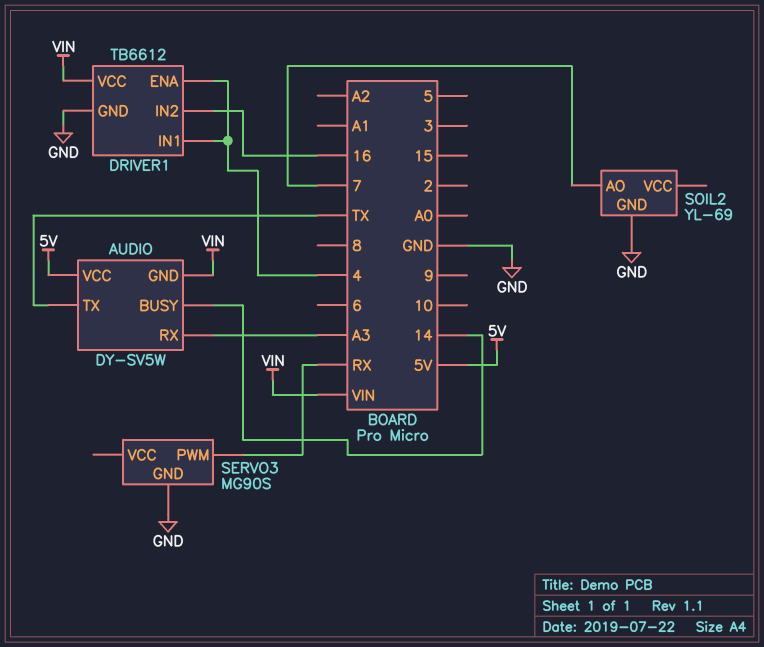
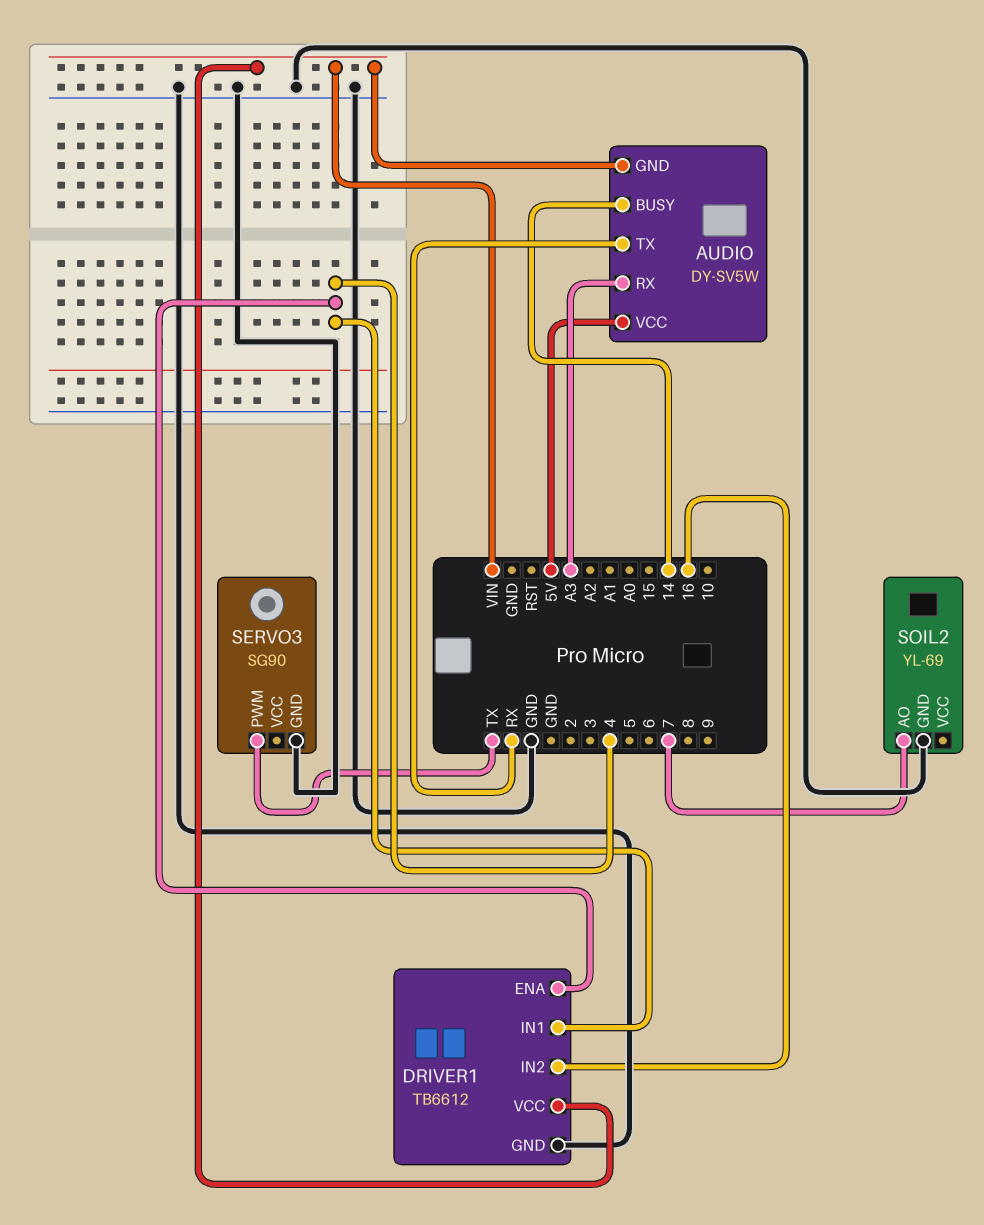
AUDIO pin TX: TX -> RX
SERVO3: MG90S -> SG90
SERVO3 pin PWM: RX -> TX

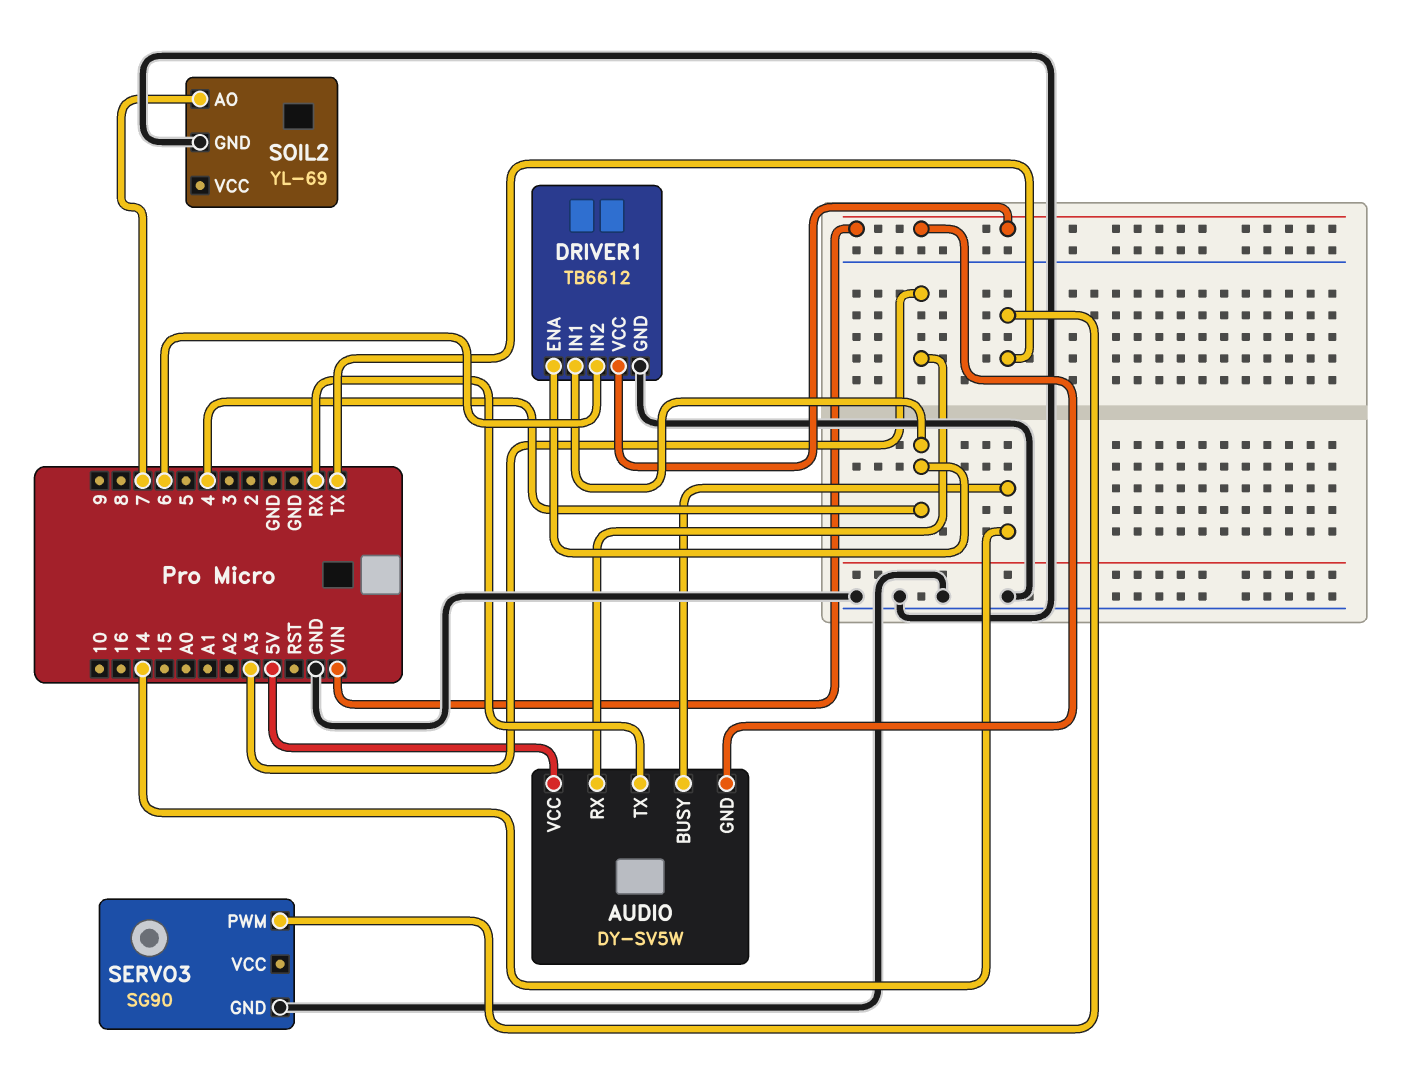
DRIVER1 pin IN2: 16 -> 6

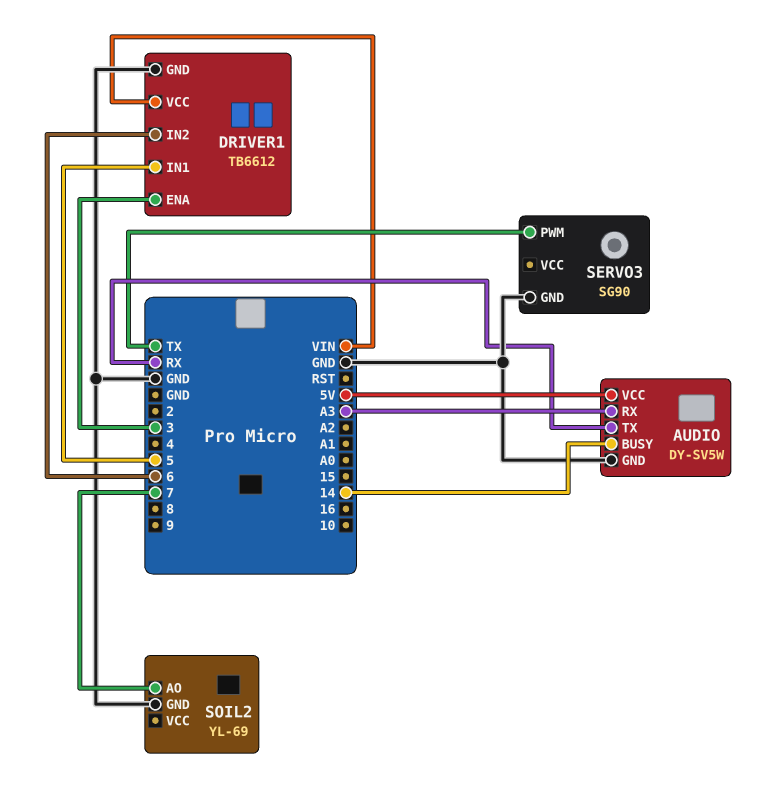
AUDIO pin GND: VIN -> GND
DRIVER1 pin ENA: 4 -> 3
DRIVER1 pin IN1: 4 -> 5

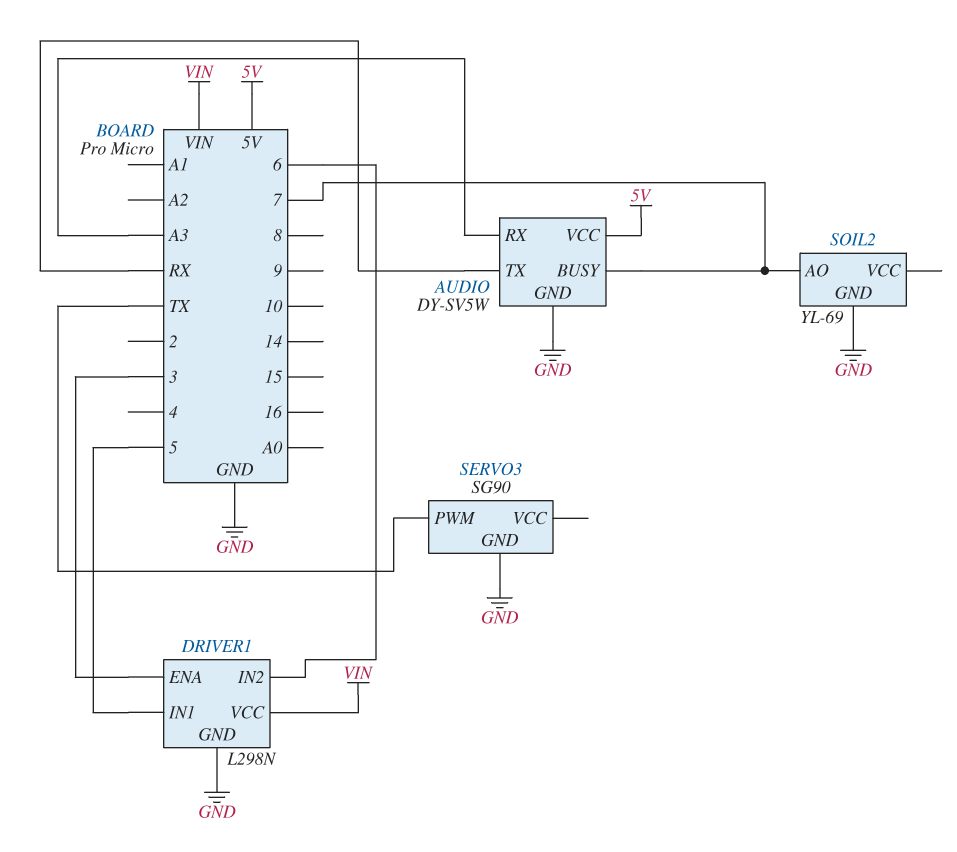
AUDIO pin BUSY: 14 -> 7
DRIVER1: TB6612 -> L298N

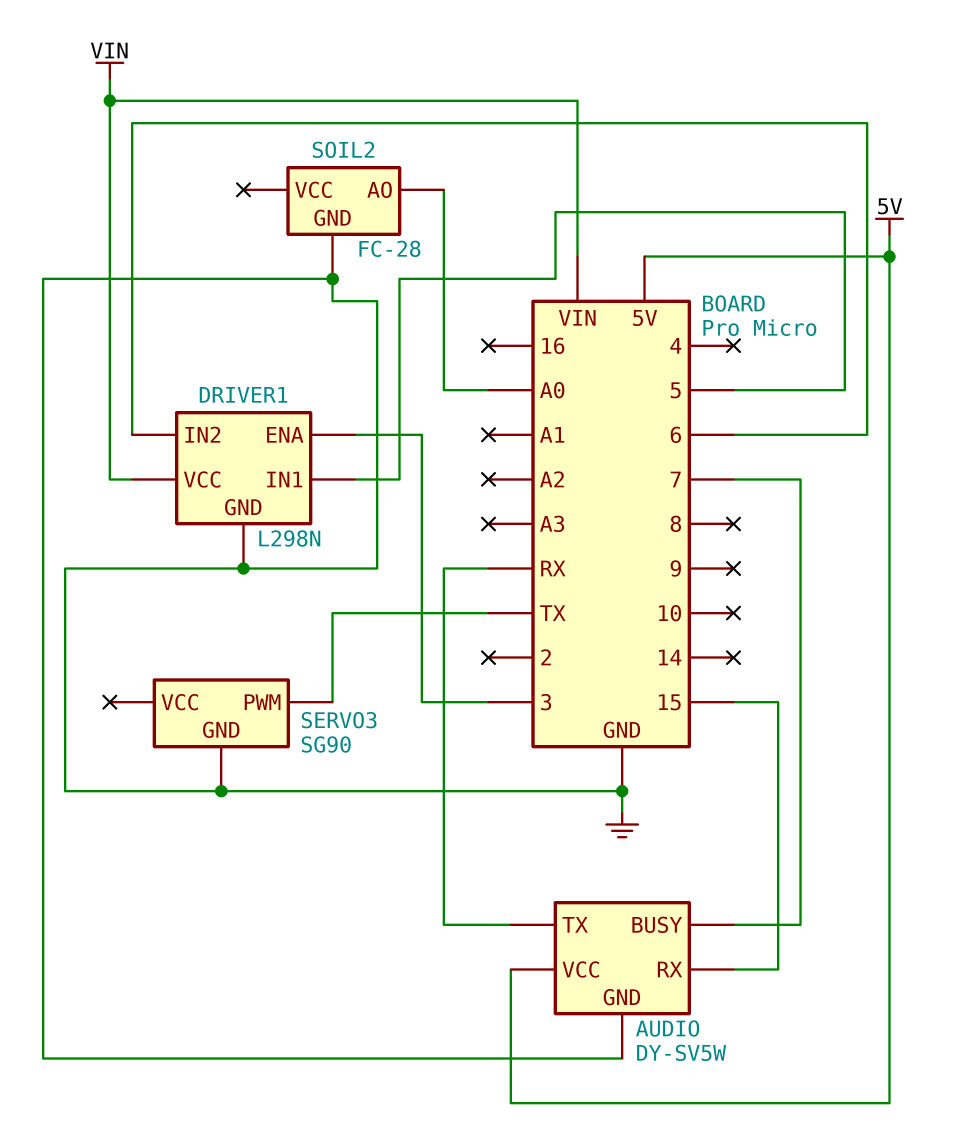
AUDIO pin RX: A3 -> 15
SOIL2: YL-69 -> FC-28
SOIL2 pin AO: 7 -> A0

